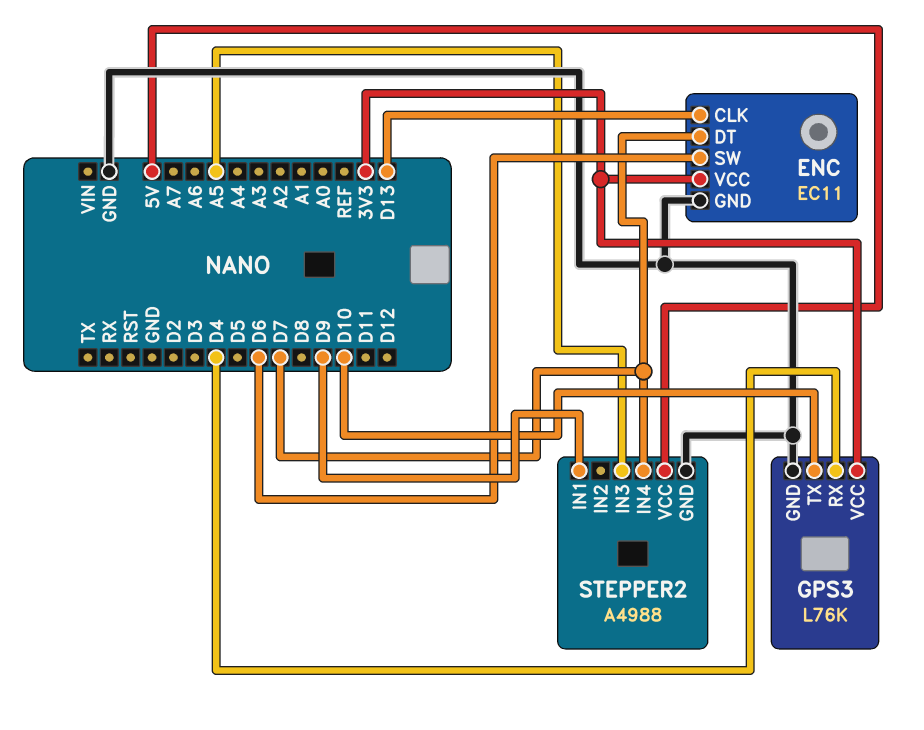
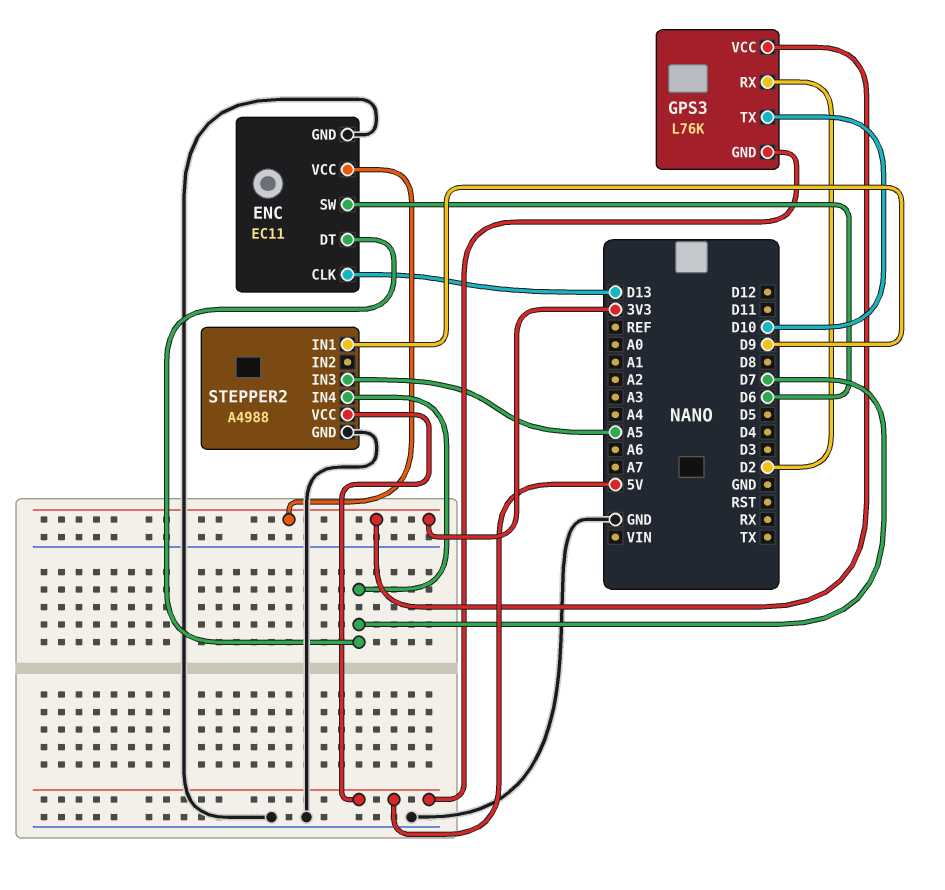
GPS3 pin GND: GND -> 5V
GPS3 pin RX: D4 -> D2

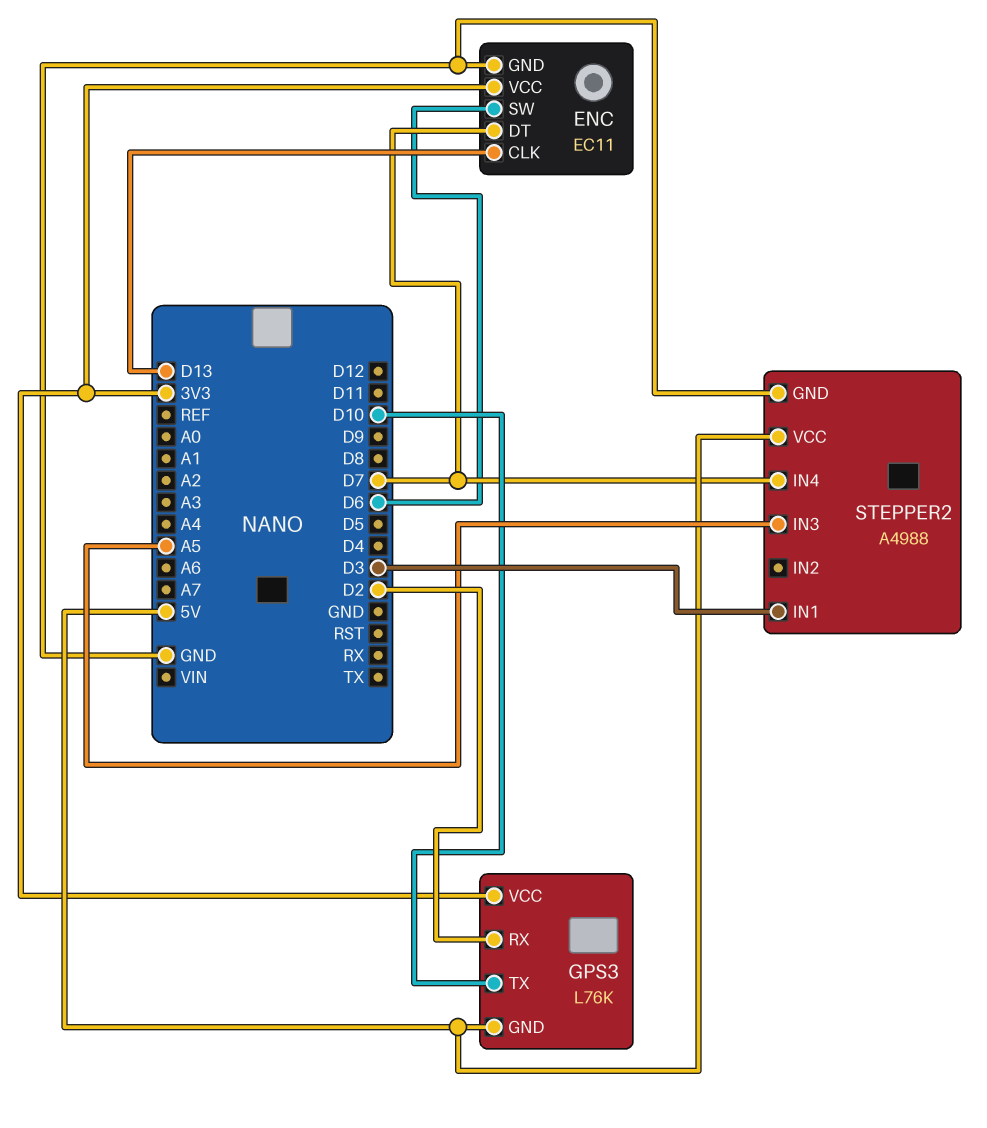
STEPPER2 pin IN1: D9 -> D3

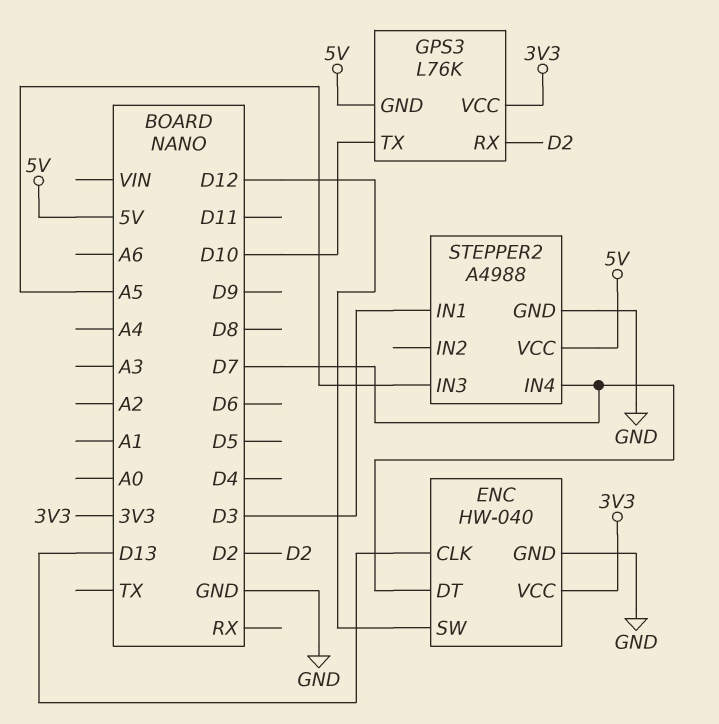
ENC: EC11 -> HW-040
ENC pin SW: D6 -> D12

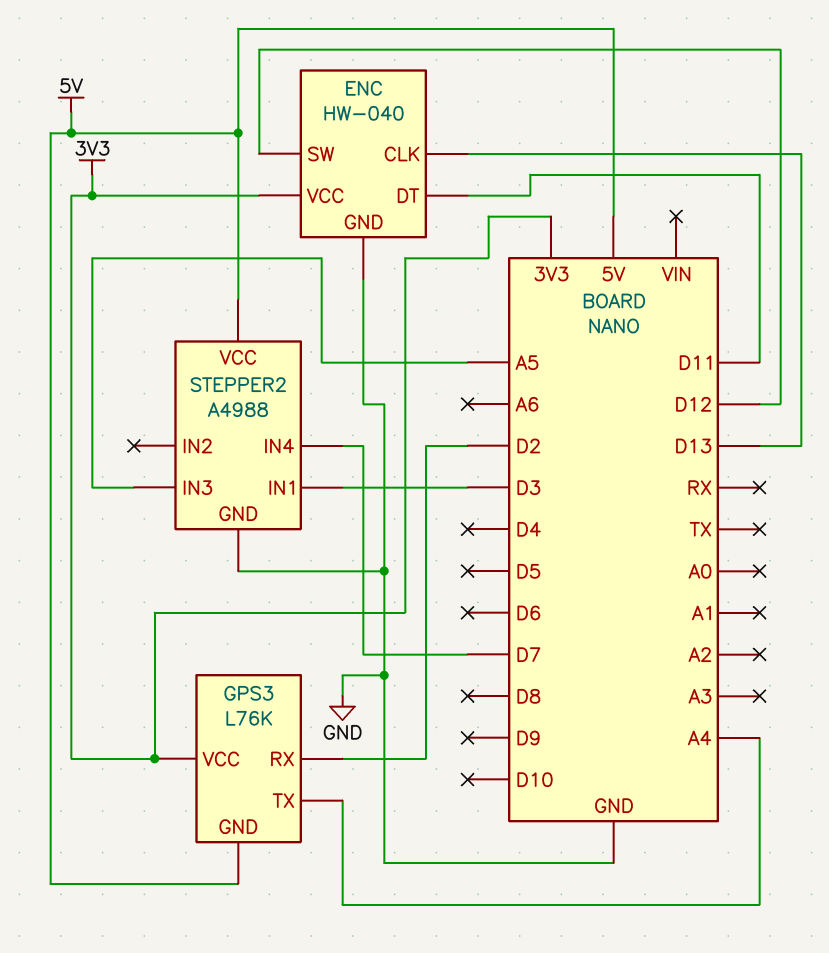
ENC pin DT: D7 -> D11
GPS3 pin TX: D10 -> A4

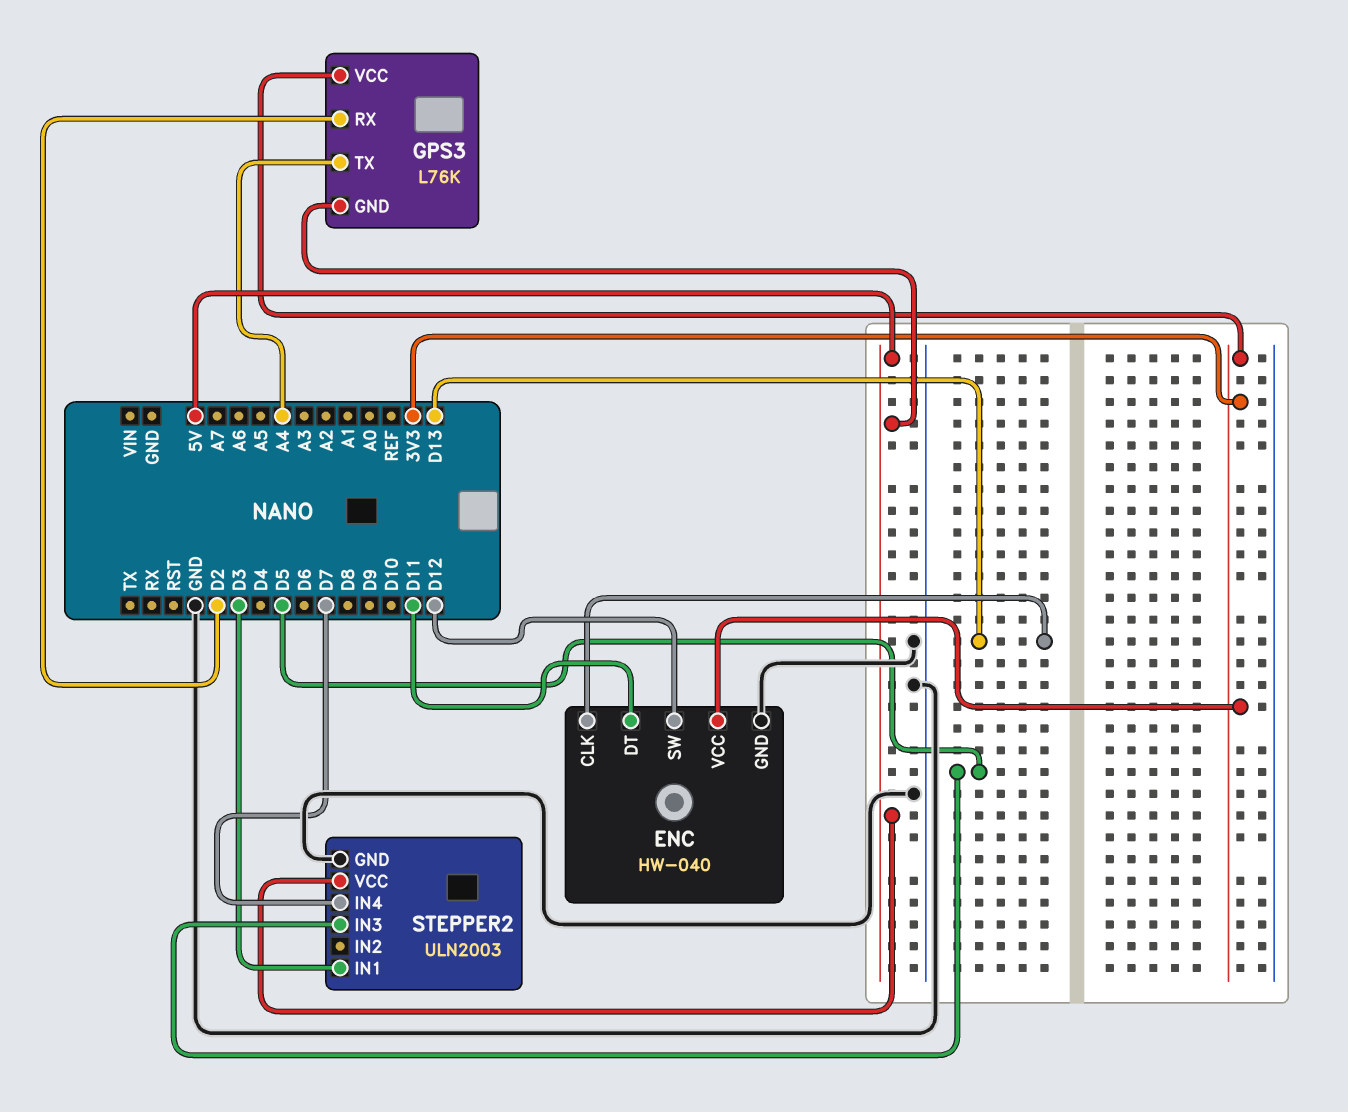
STEPPER2: A4988 -> ULN2003
STEPPER2 pin IN3: A5 -> D5

